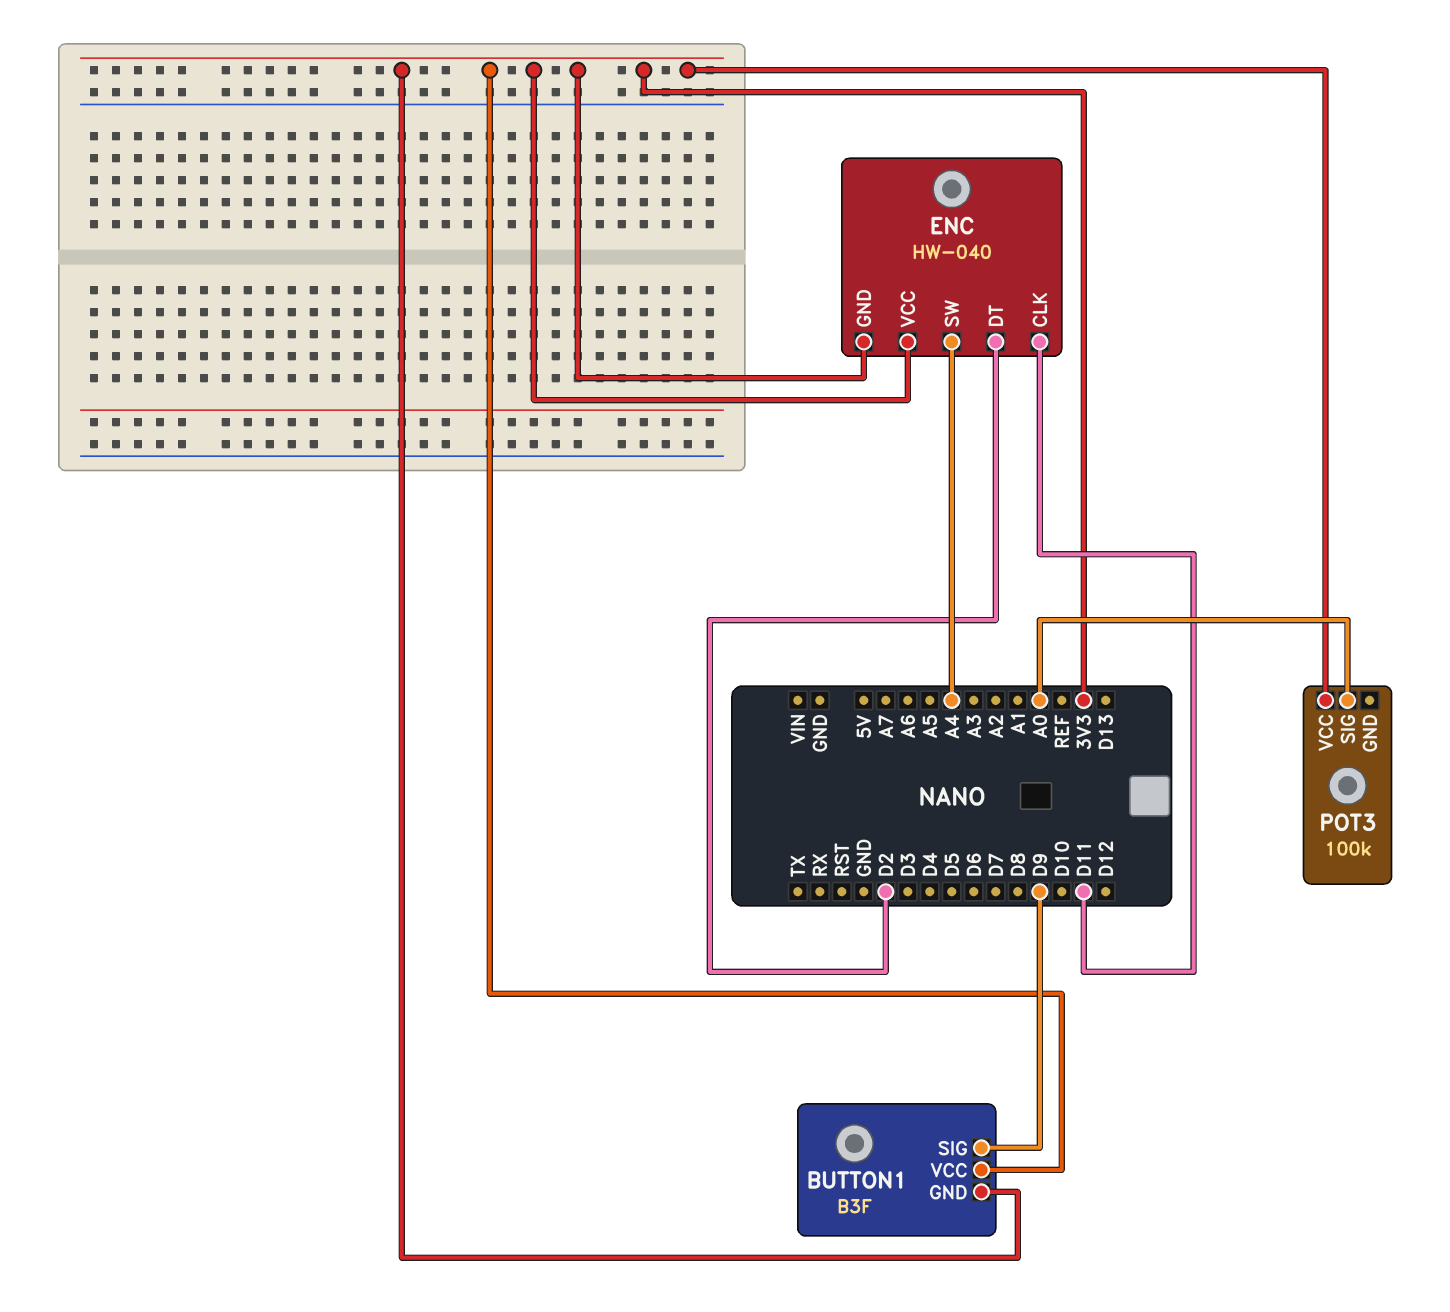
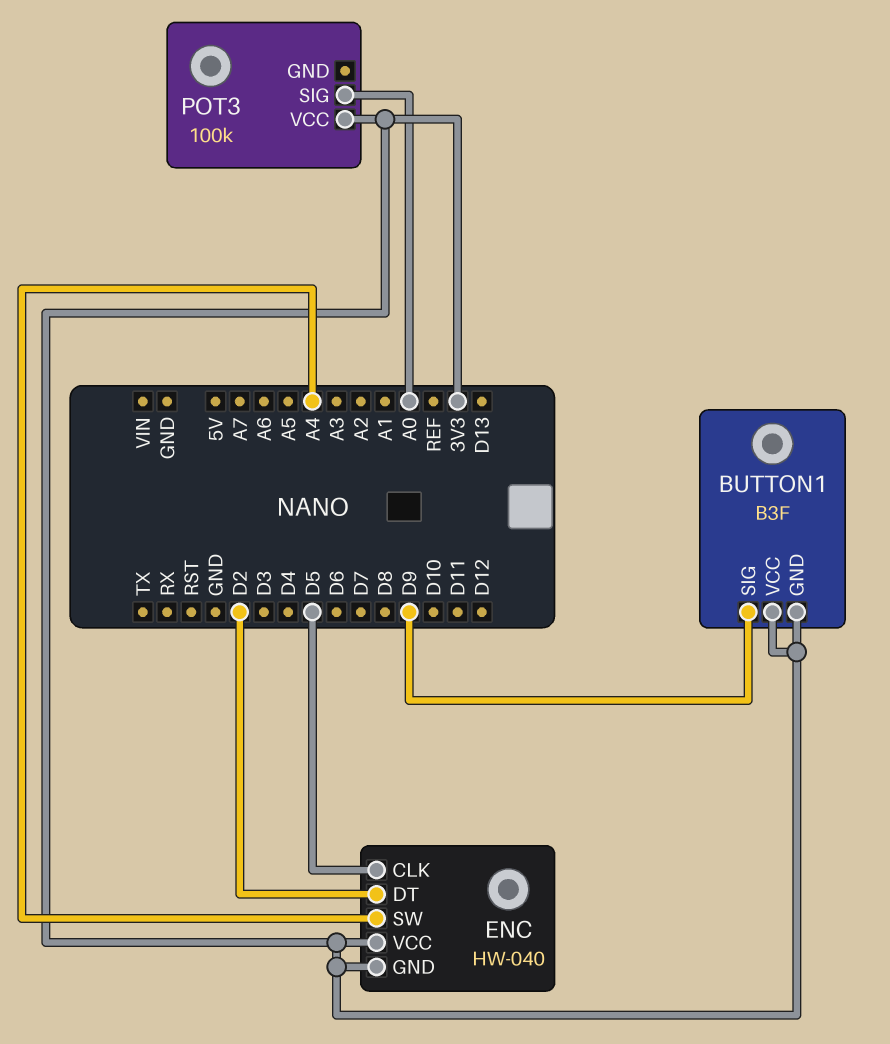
ENC pin CLK: D11 -> D5

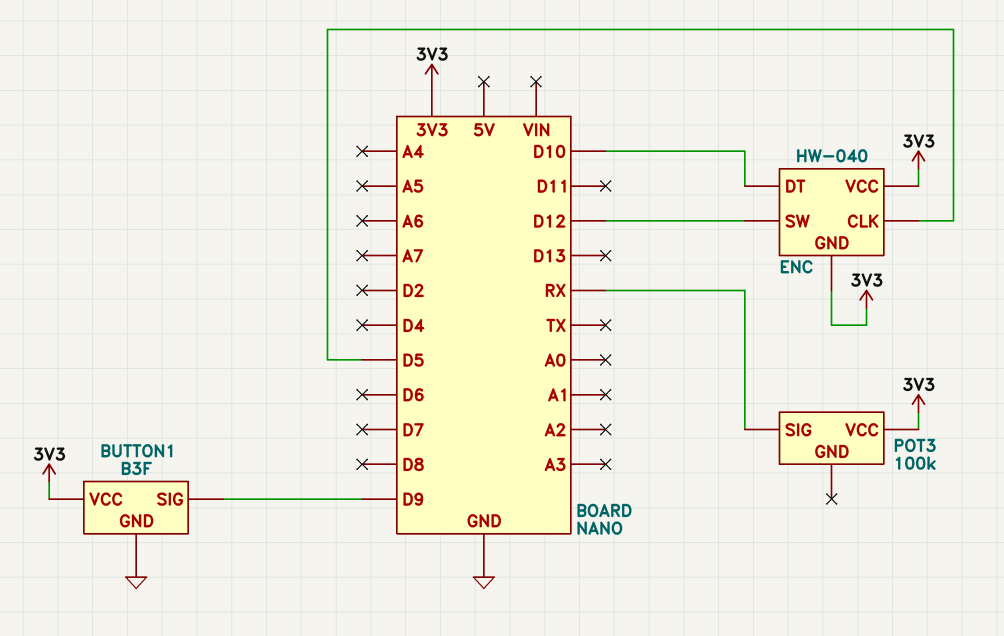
BUTTON1 pin GND: 3V3 -> GND
ENC pin DT: D2 -> D10
ENC pin SW: A4 -> D12
POT3 pin SIG: A0 -> RX

